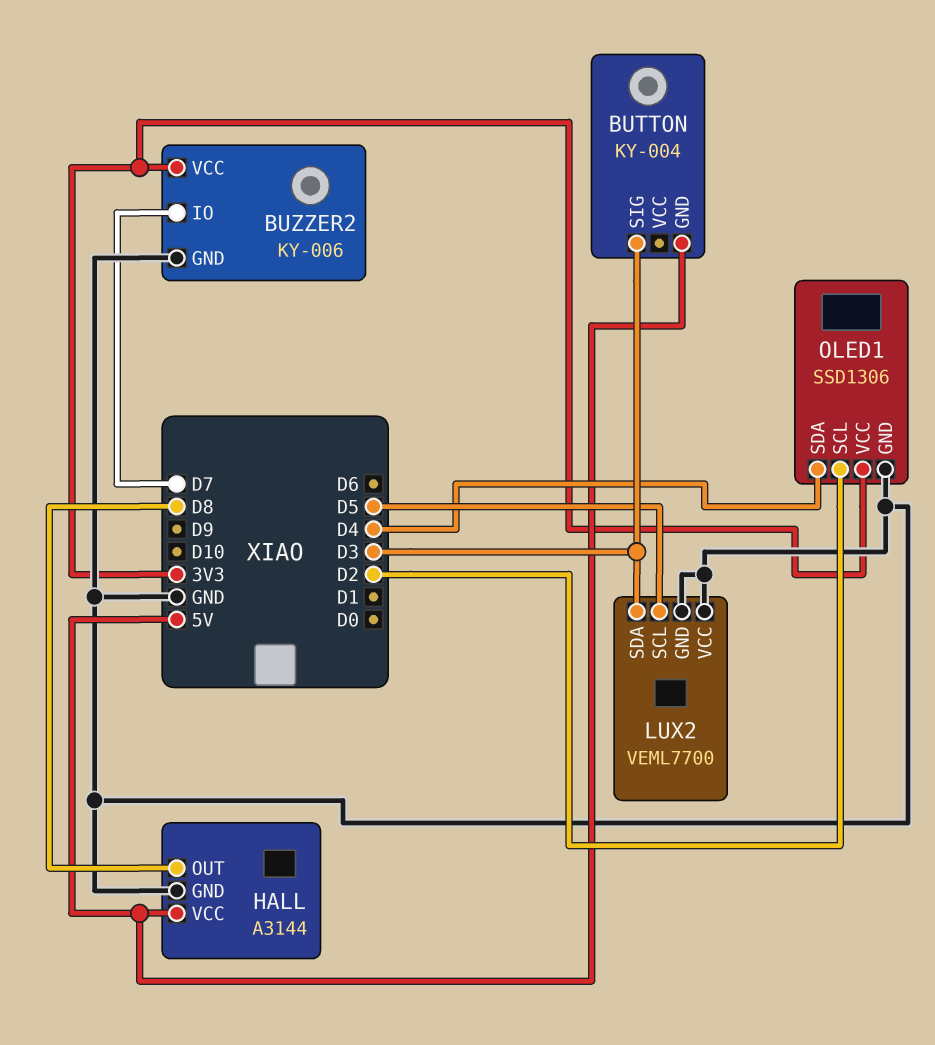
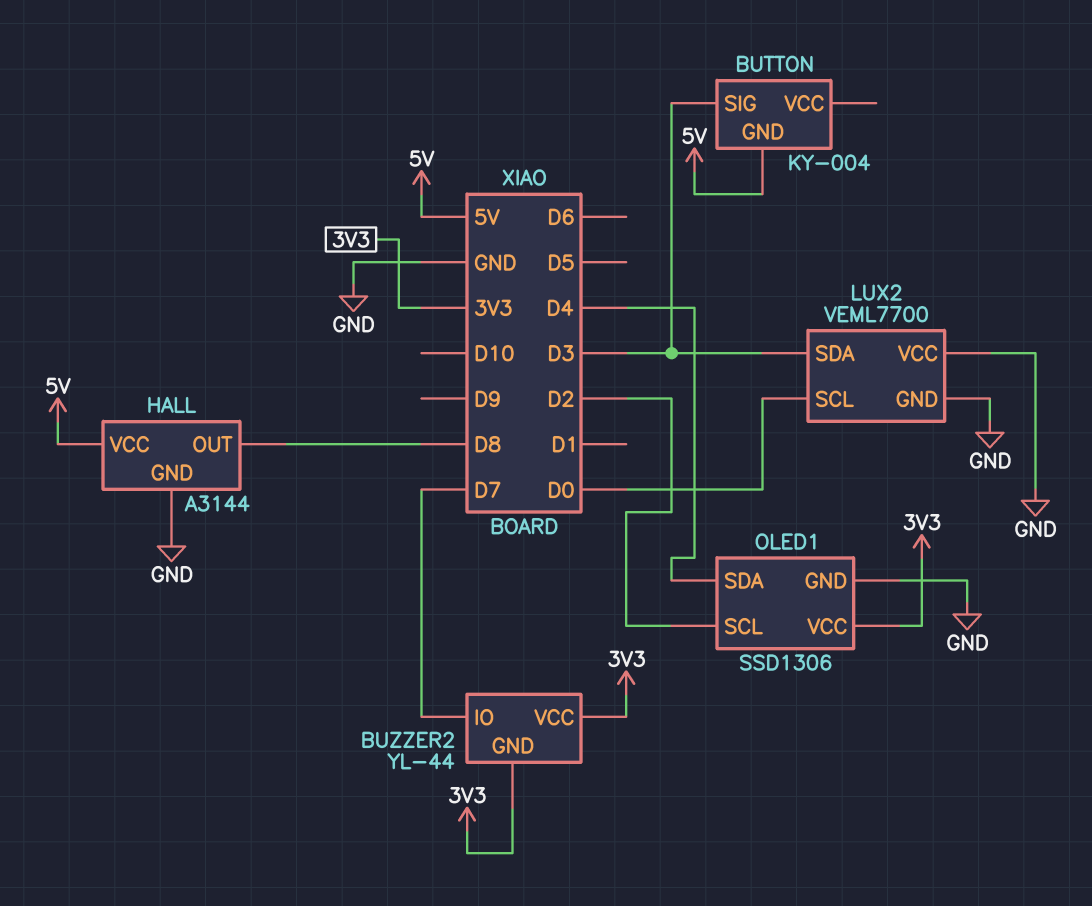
BUZZER2: KY-006 -> YL-44
BUZZER2 pin GND: GND -> 3V3
LUX2 pin SCL: D5 -> D0

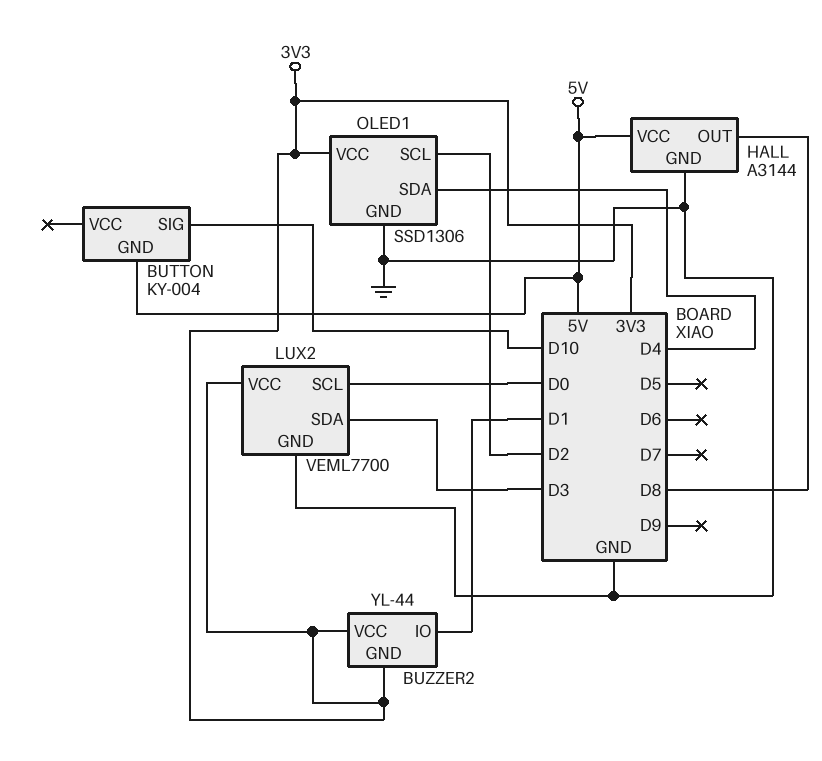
BUTTON pin SIG: D3 -> D10
BUZZER2 pin IO: D7 -> D1
LUX2 pin VCC: GND -> 3V3

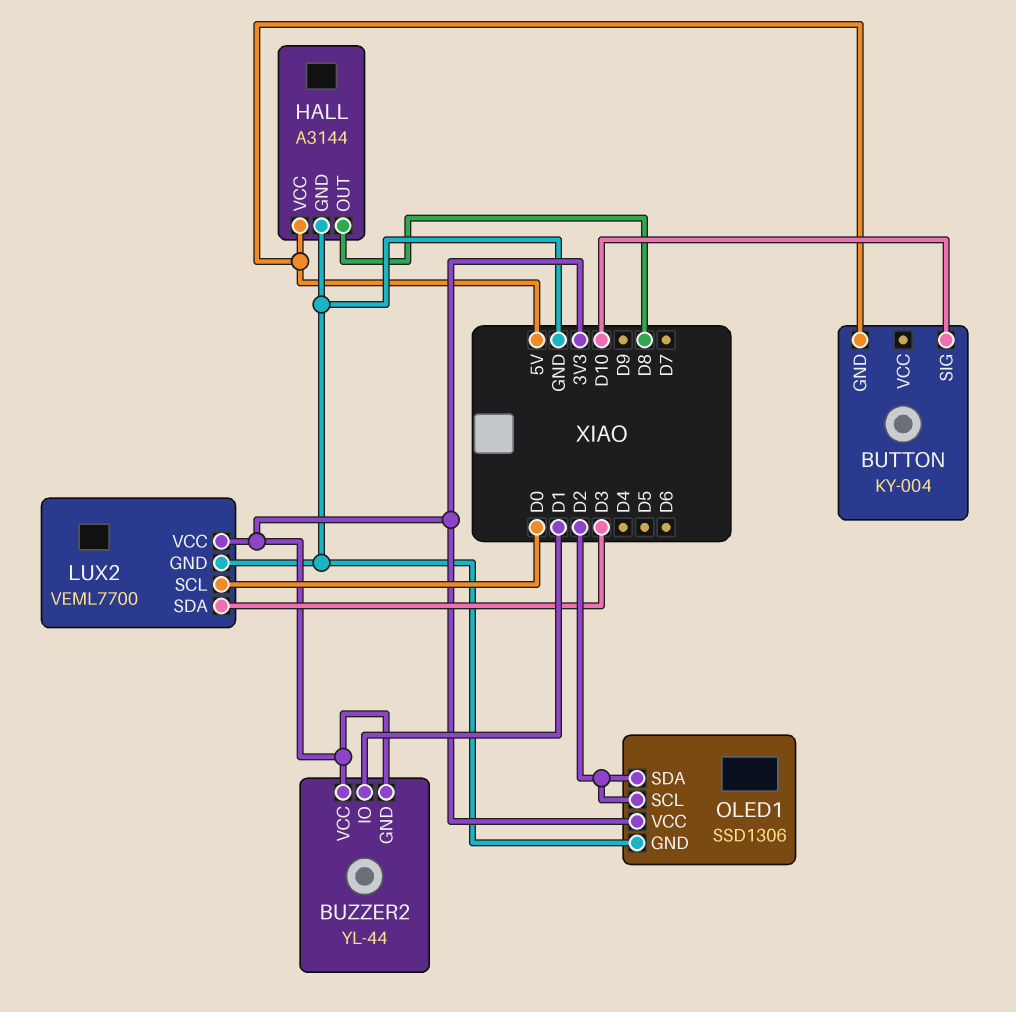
OLED1 pin SDA: D4 -> D2

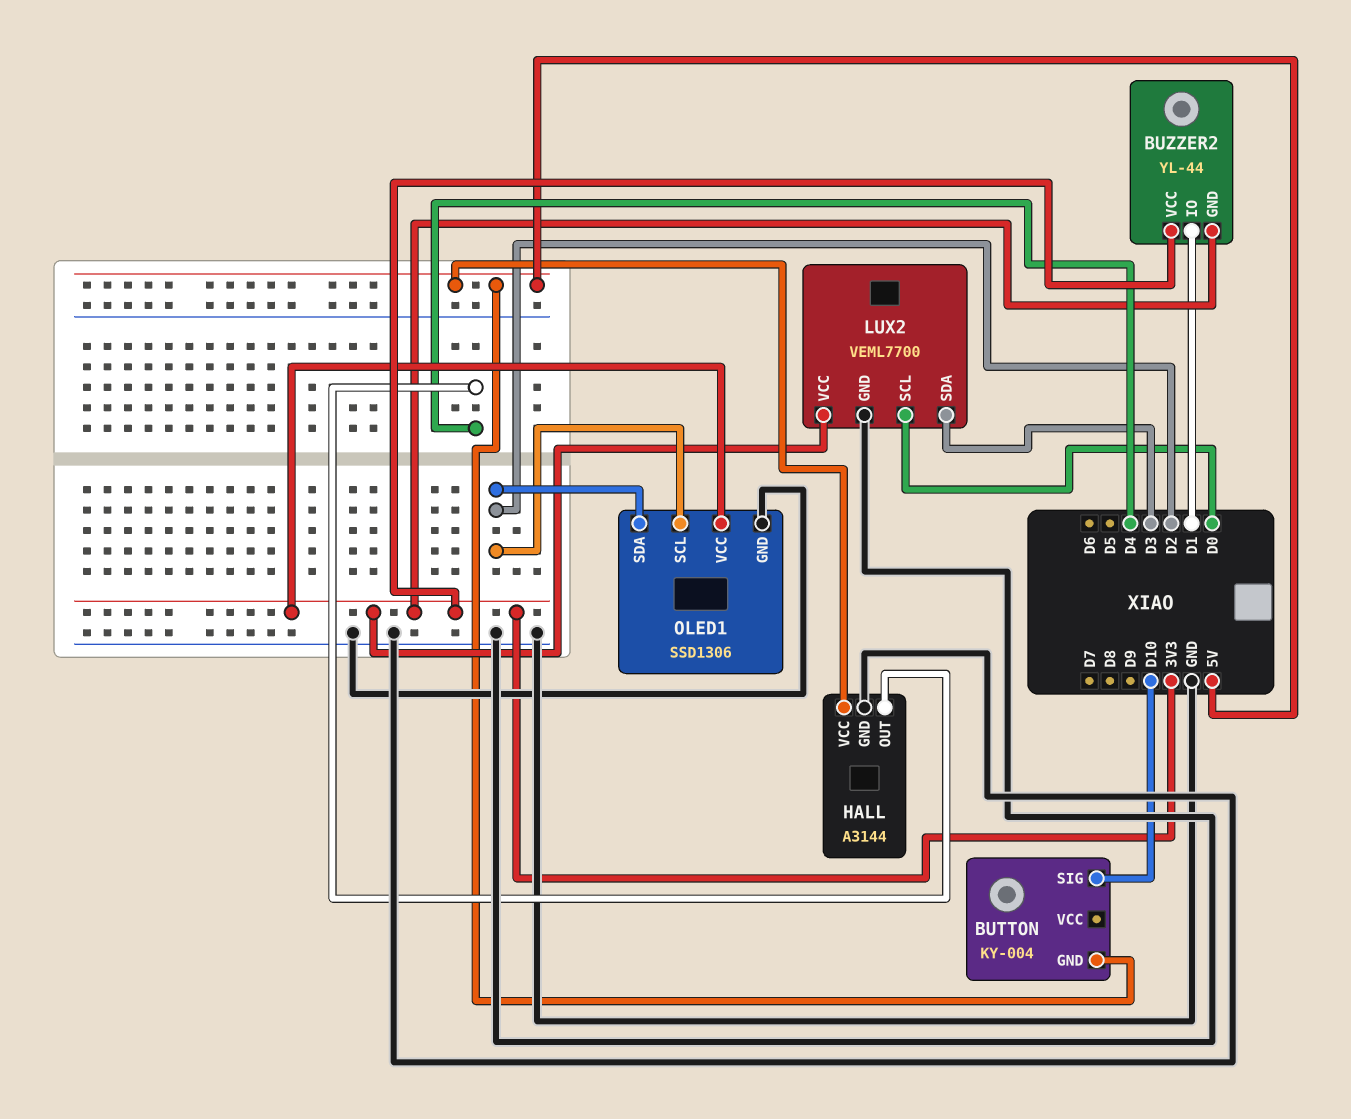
HALL pin OUT: D8 -> D4

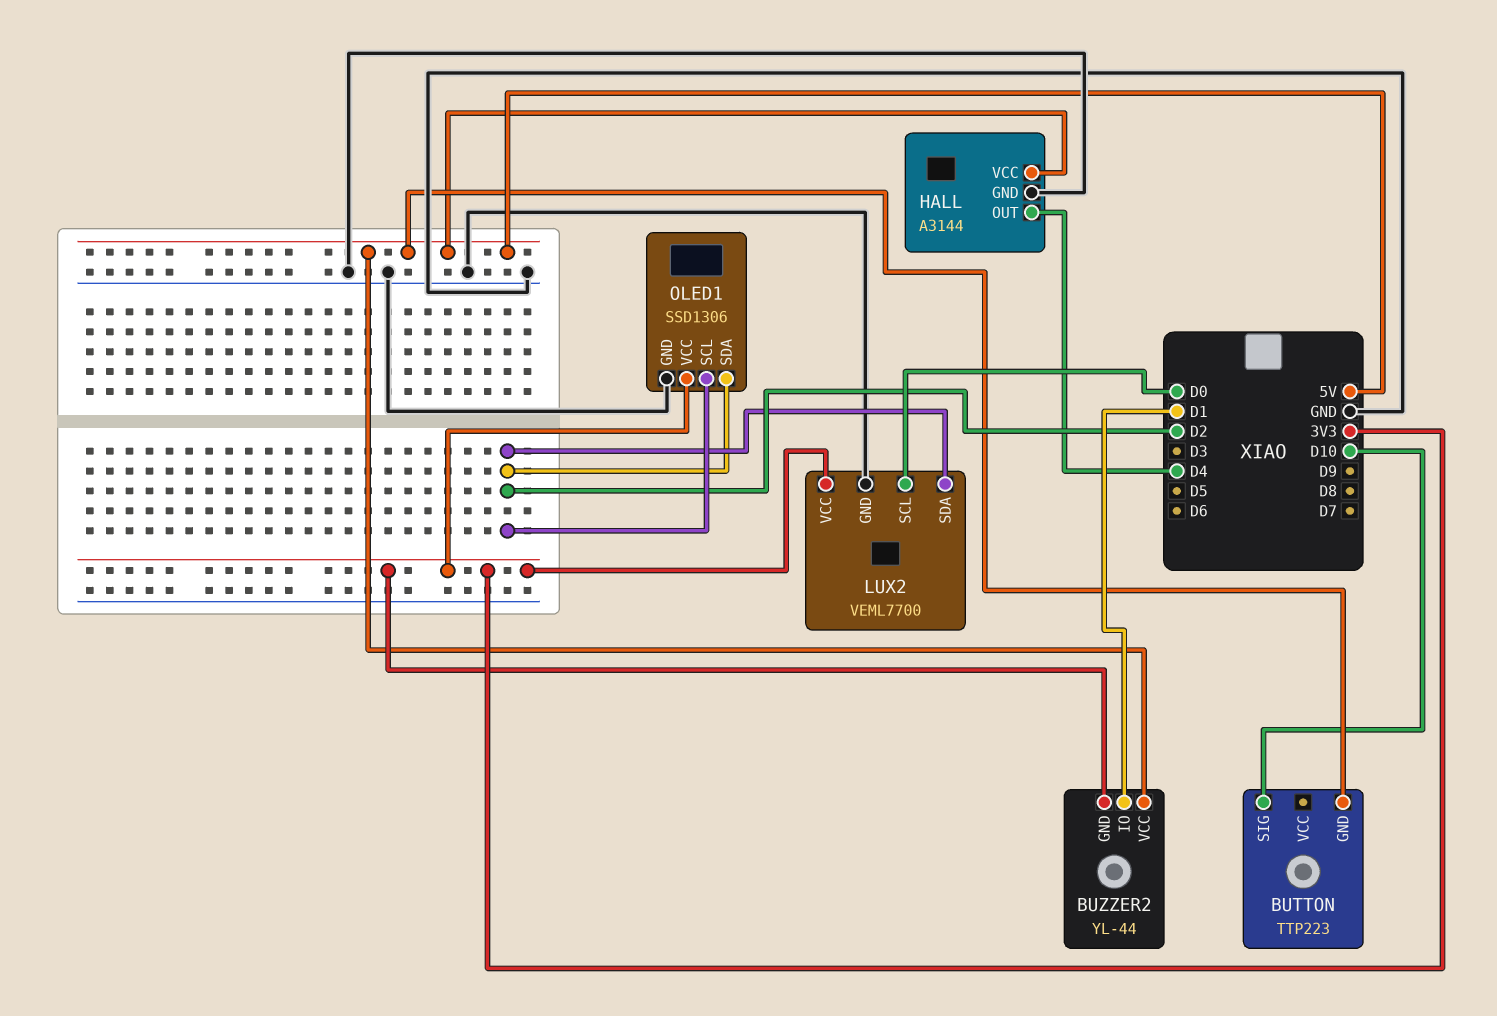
BUTTON: KY-004 -> TTP223
BUZZER2 pin VCC: 3V3 -> 5V
LUX2 pin SDA: D3 -> D2

